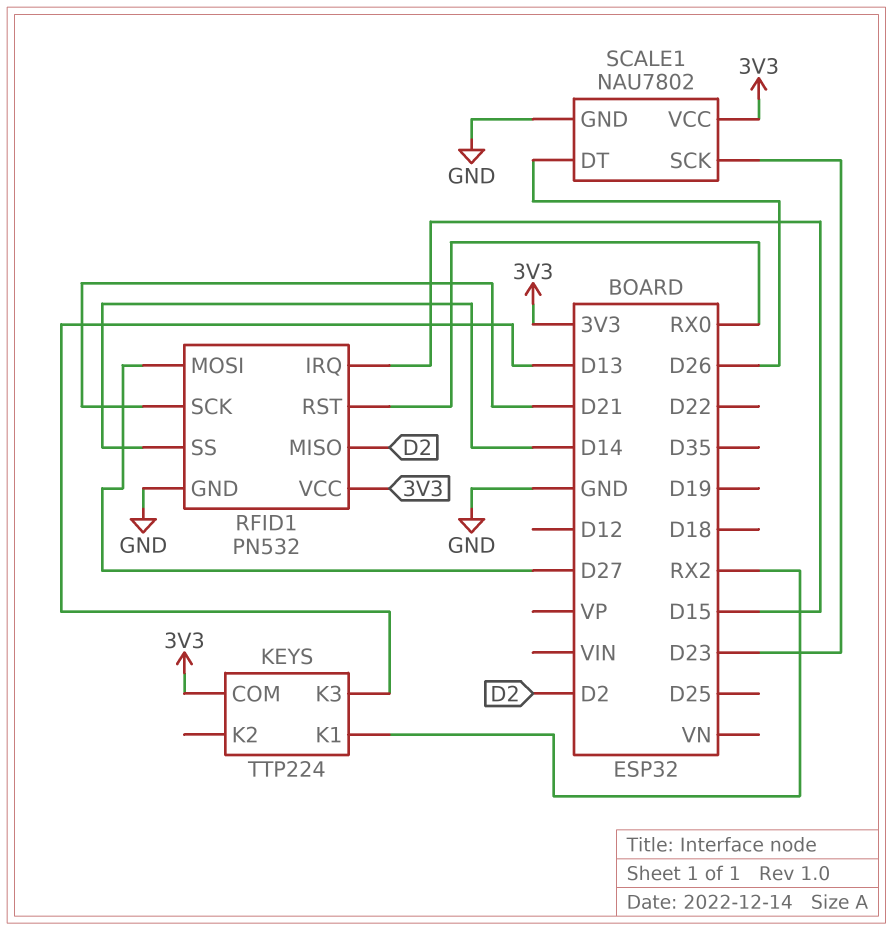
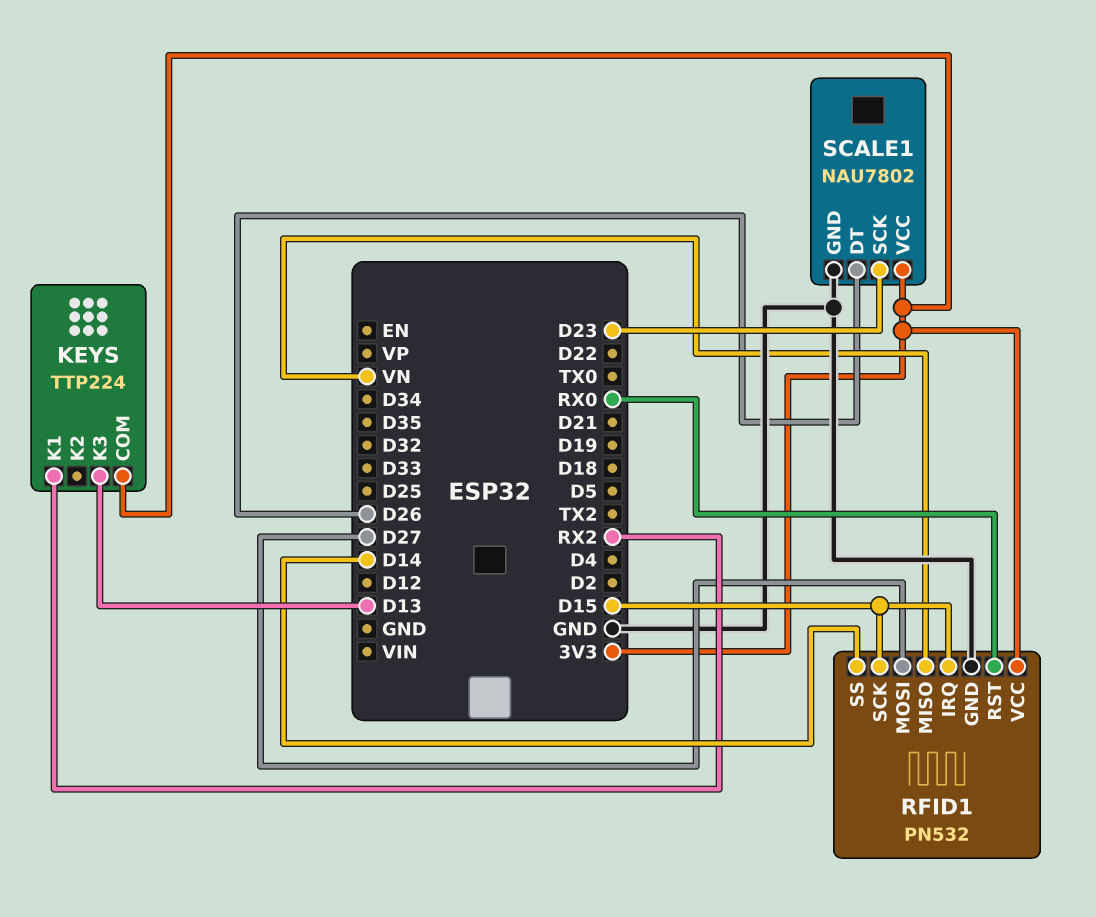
RFID1 pin MISO: D2 -> VN
RFID1 pin SCK: D21 -> D15

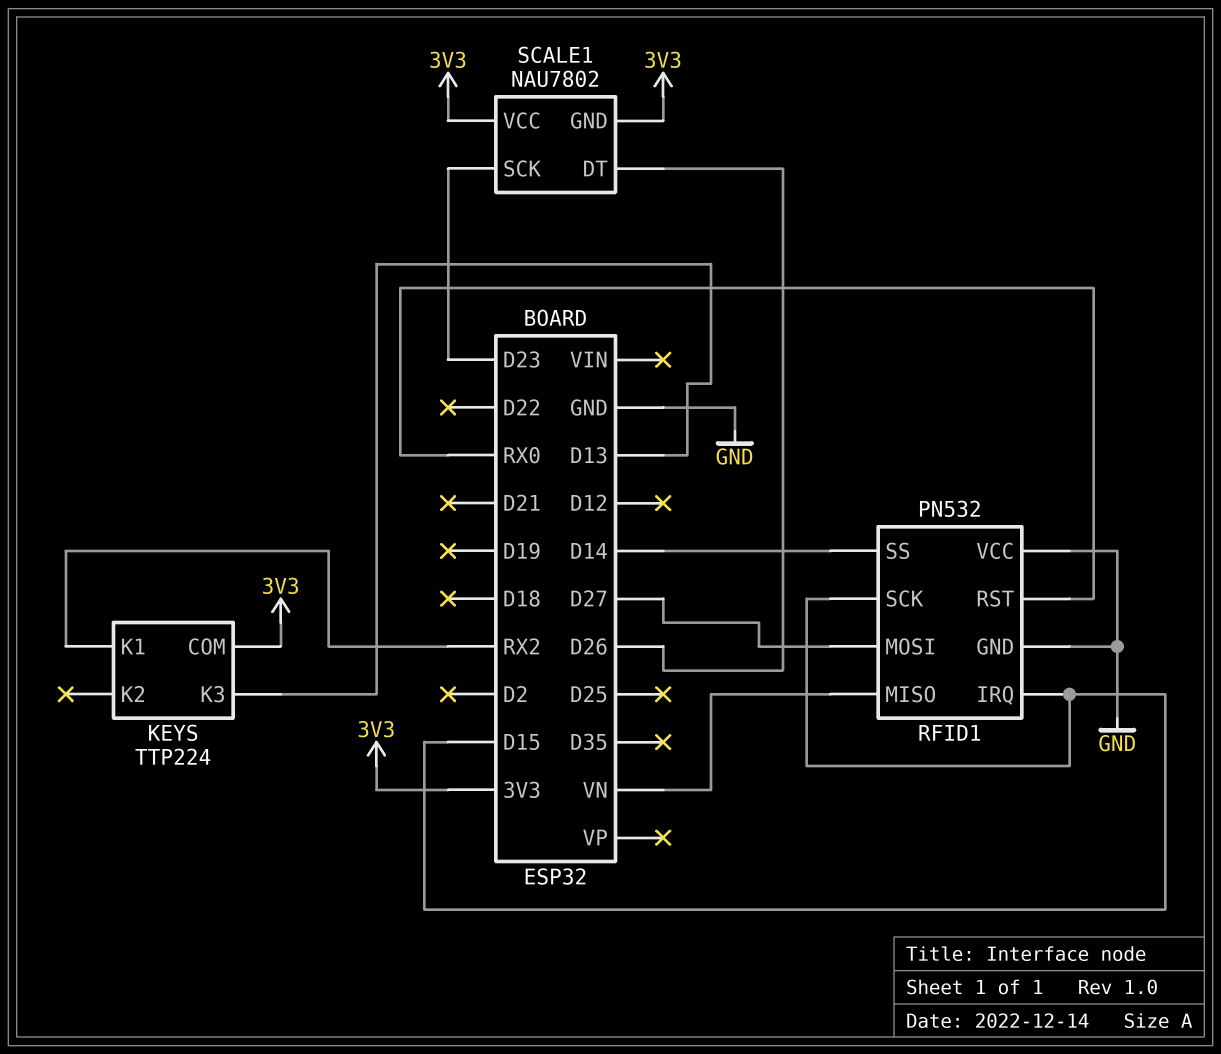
RFID1 pin VCC: 3V3 -> GND
SCALE1 pin GND: GND -> 3V3

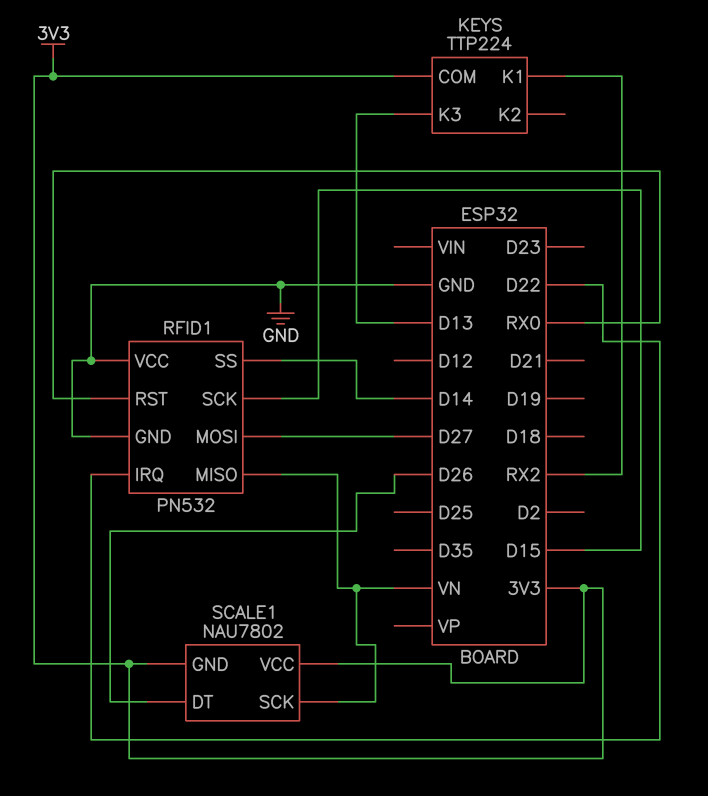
RFID1 pin IRQ: D15 -> D22
SCALE1 pin SCK: D23 -> VN

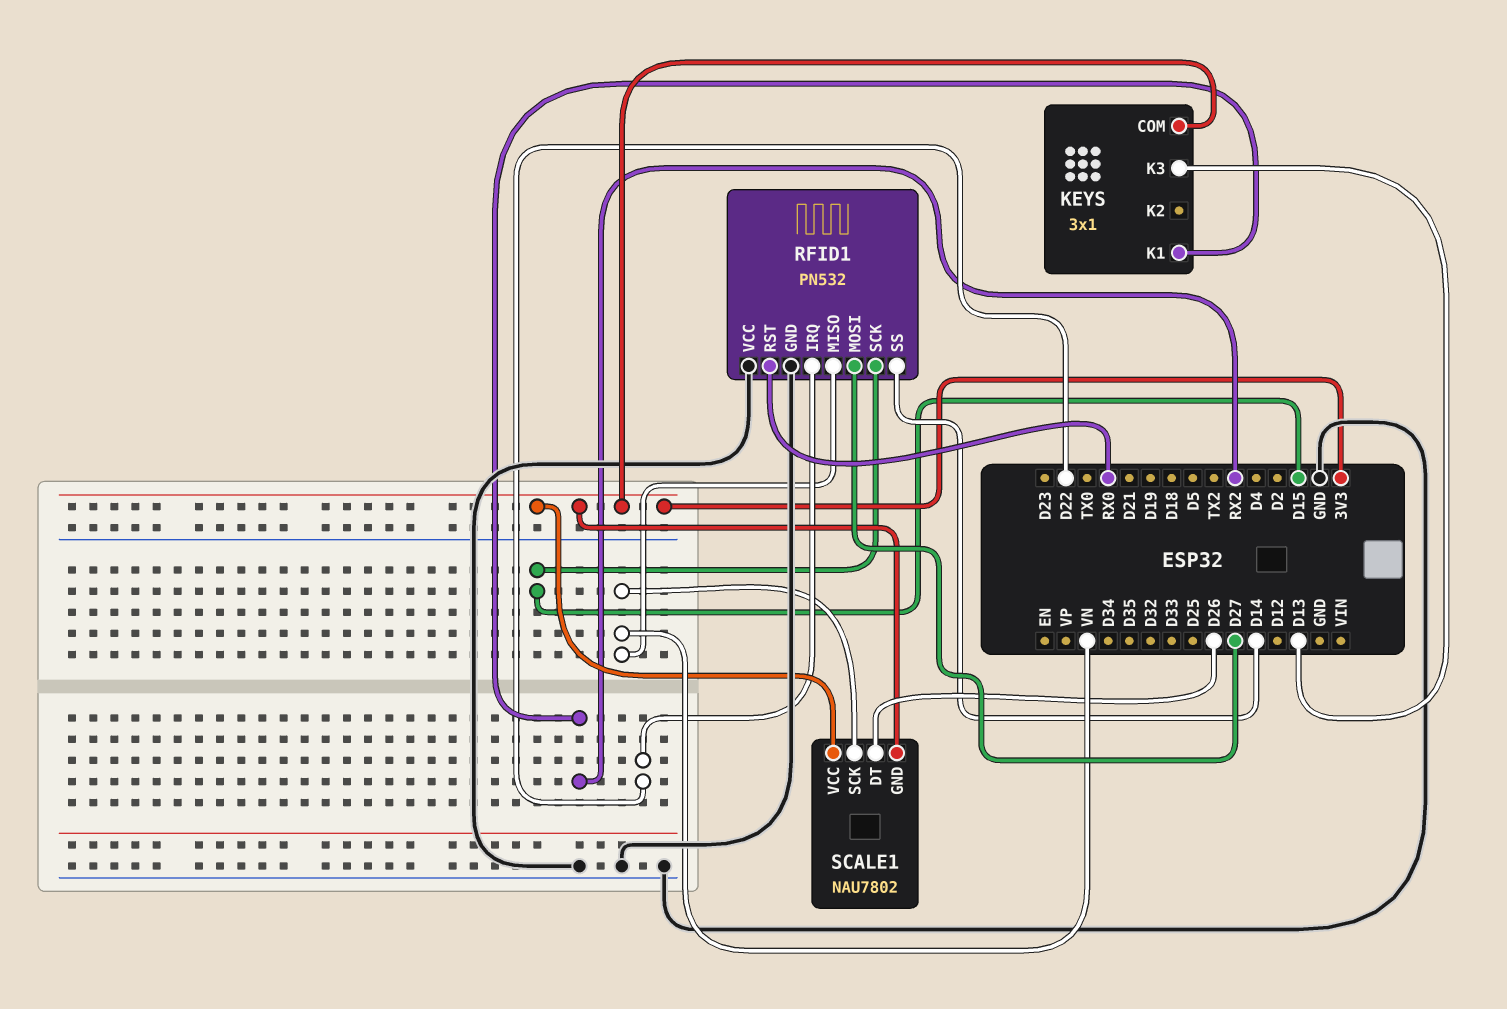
KEYS: TTP224 -> 3x1

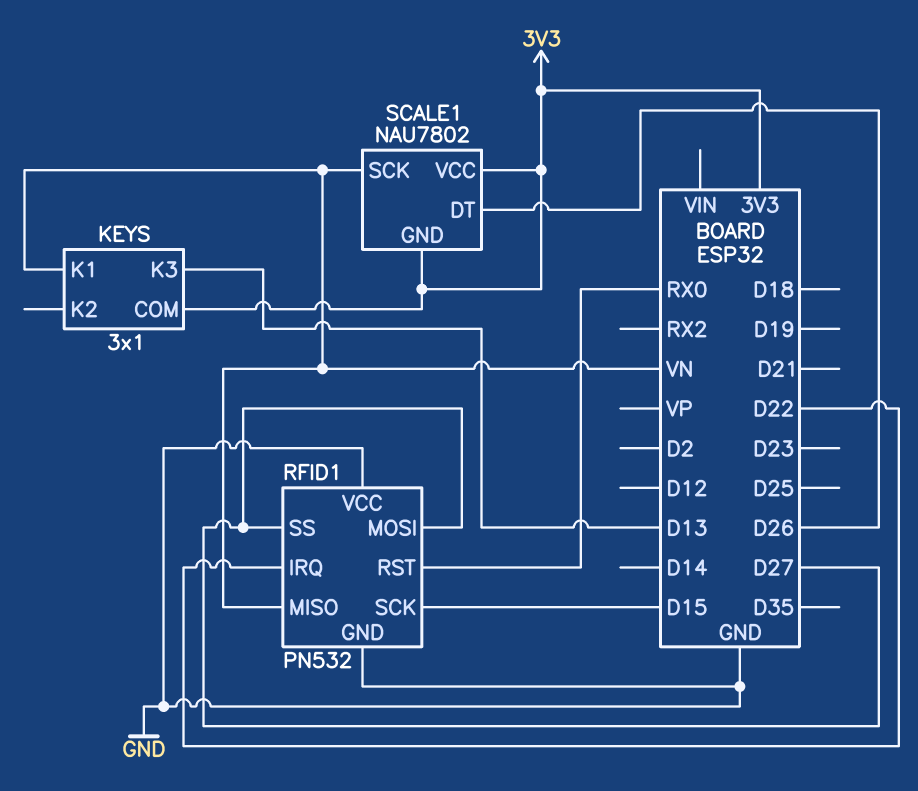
KEYS pin K1: RX2 -> VN
RFID1 pin SS: D14 -> D27

